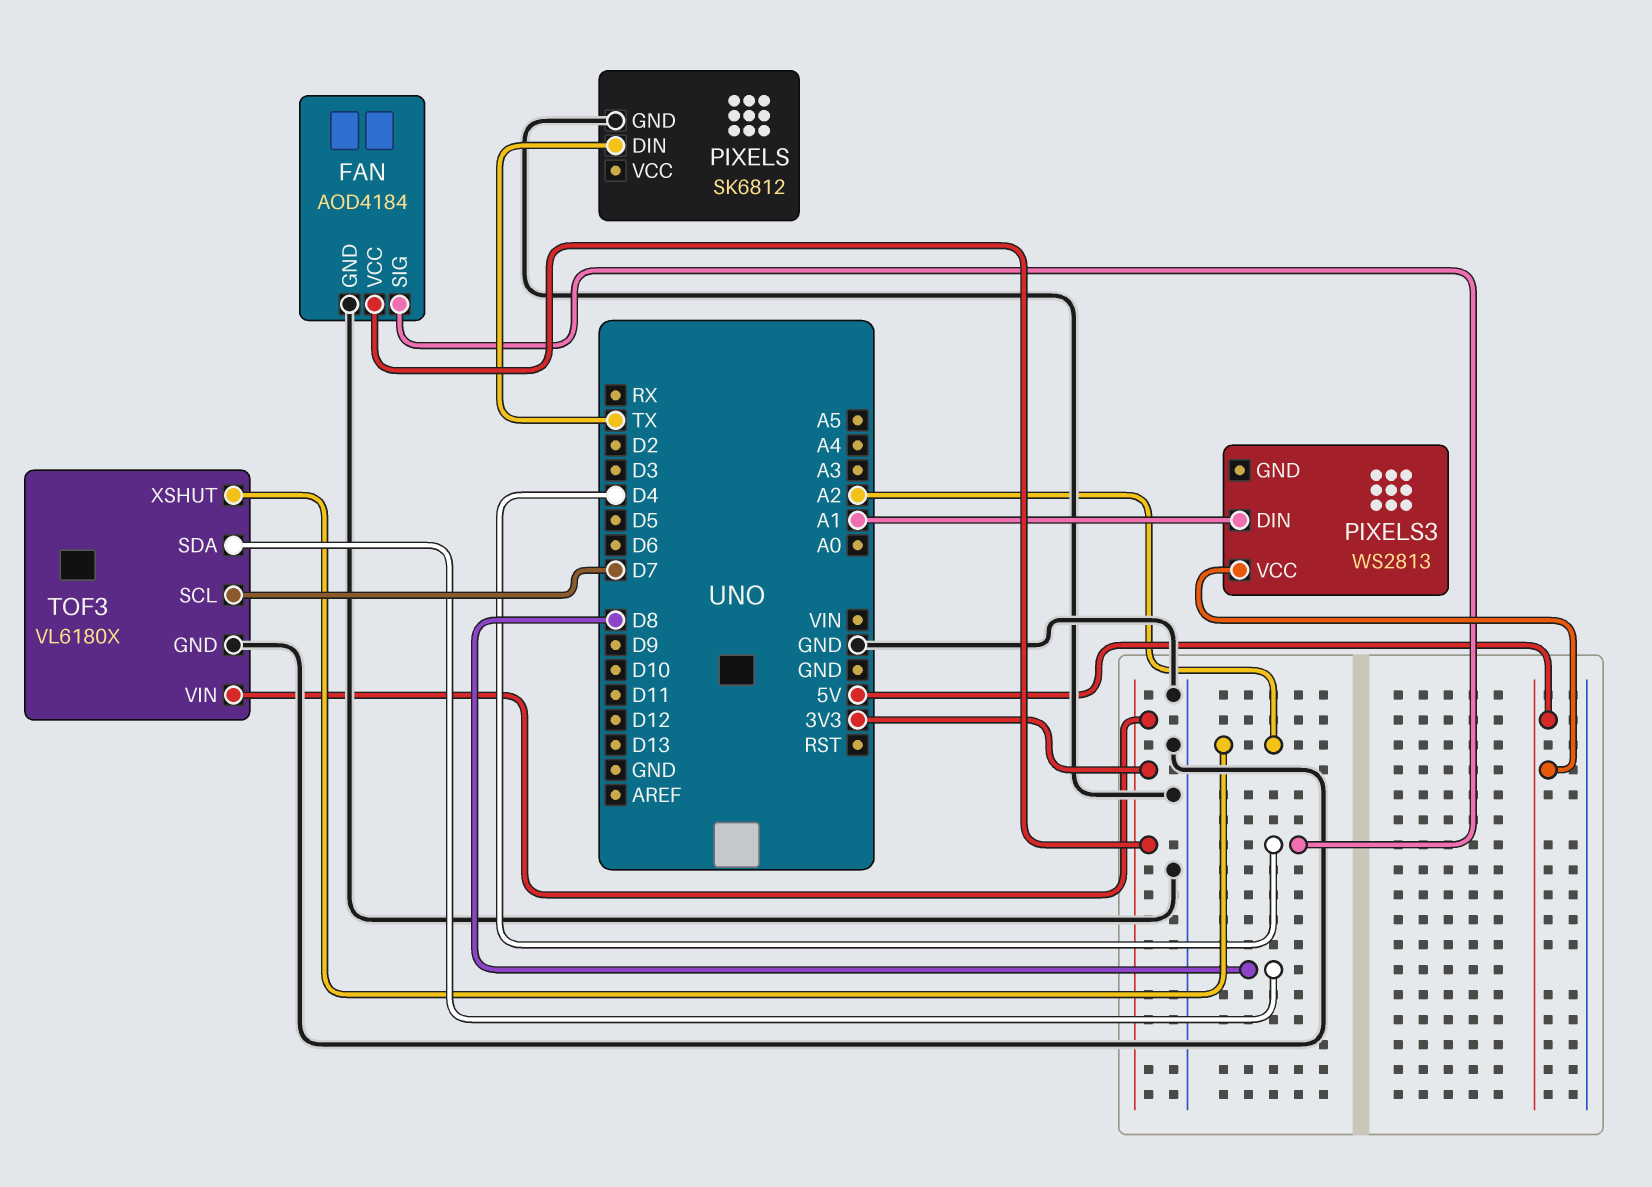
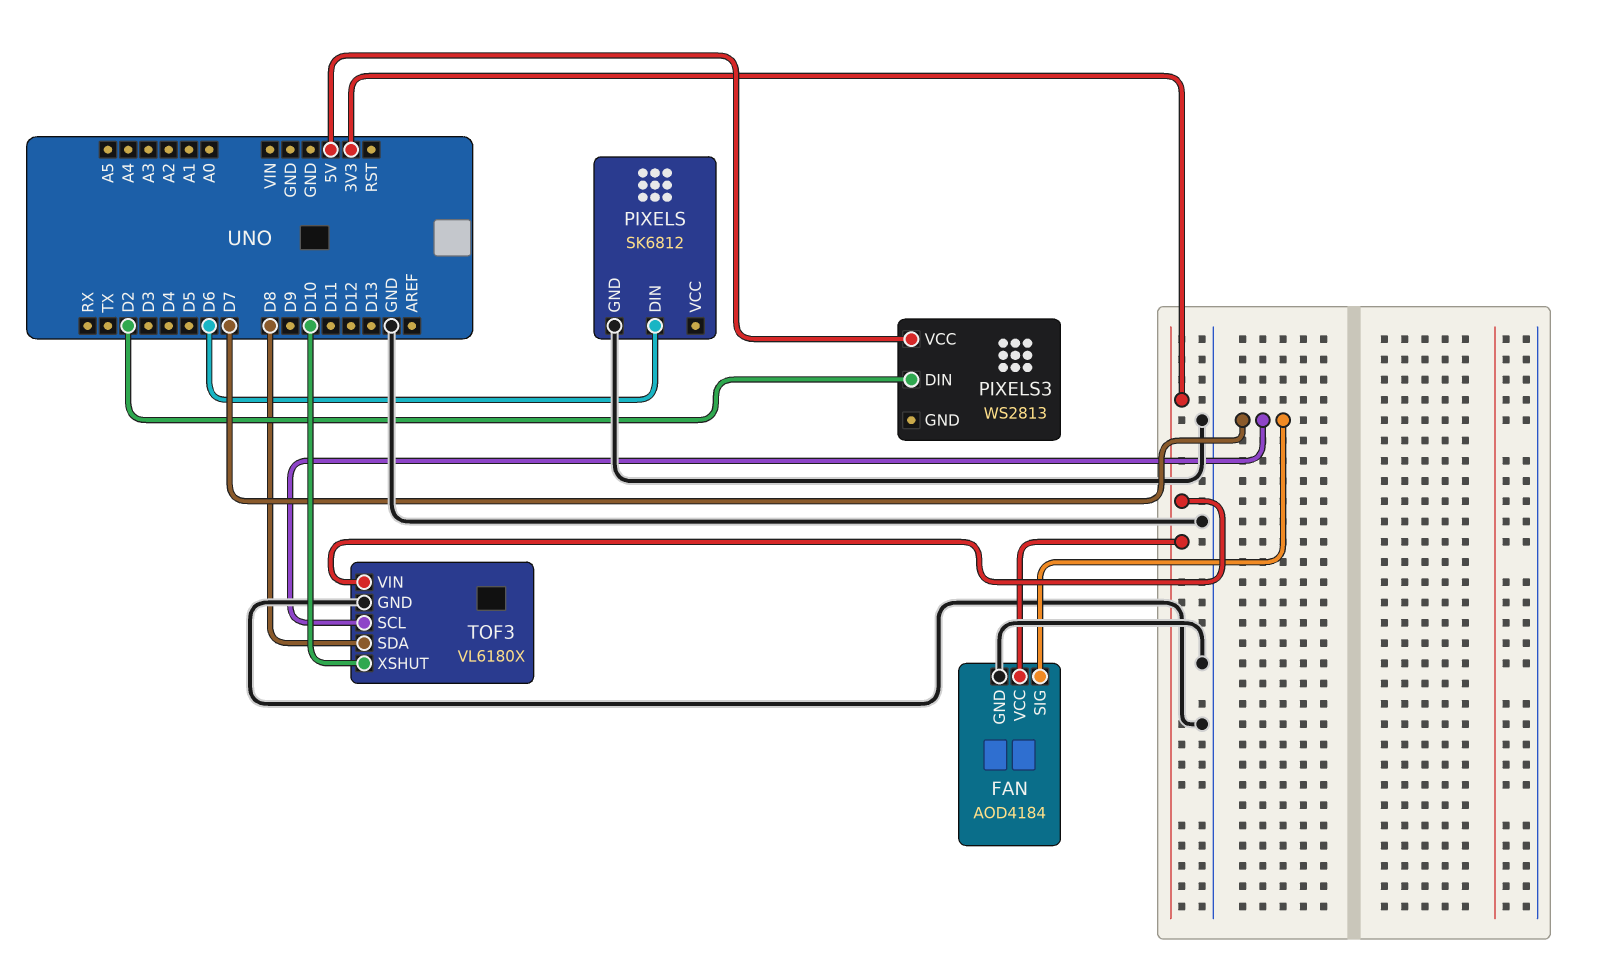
FAN pin SIG: D4 -> D7
PIXELS pin DIN: TX -> D6
PIXELS3 pin DIN: A1 -> D2
TOF3 pin XSHUT: A2 -> D10

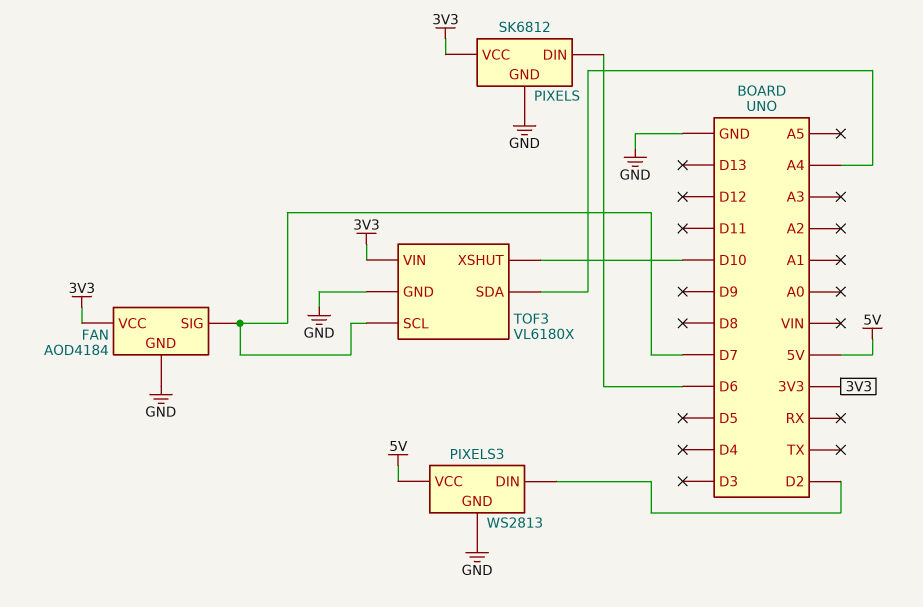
PIXELS pin VCC: none -> 3V3
PIXELS3 pin GND: none -> GND
TOF3 pin SDA: D8 -> A4

